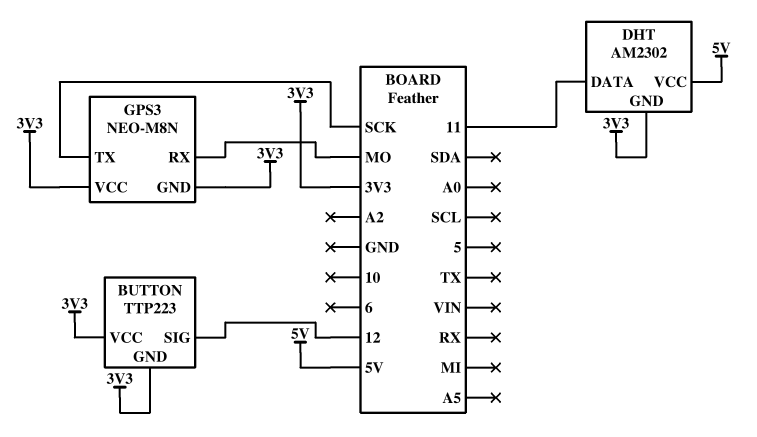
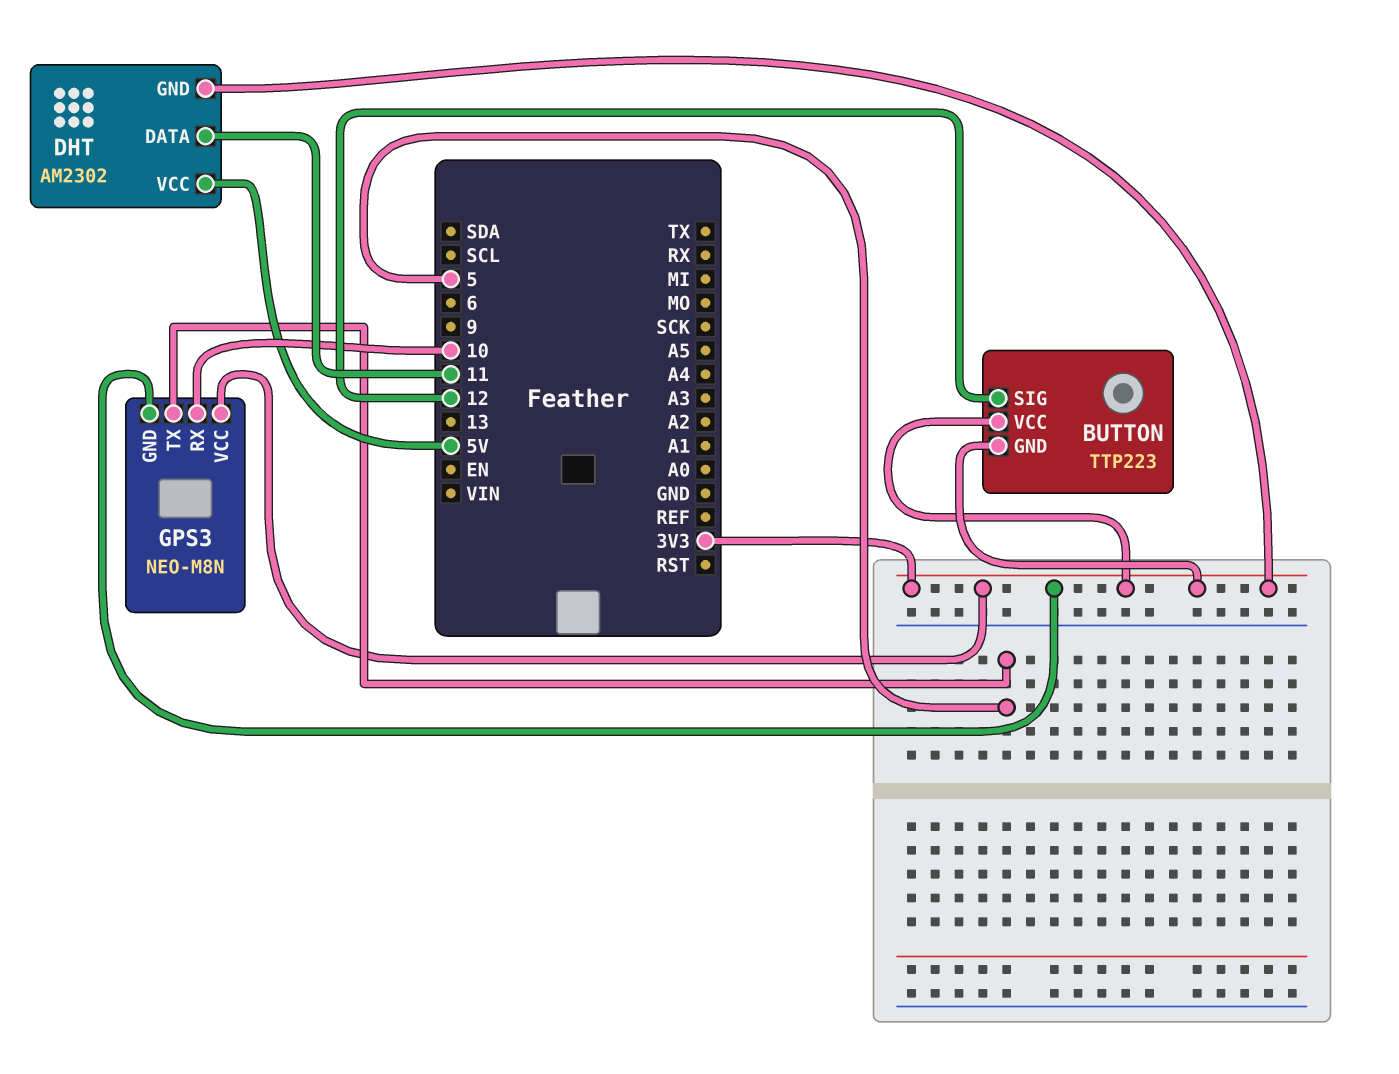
GPS3 pin RX: MO -> 10
GPS3 pin TX: SCK -> 5

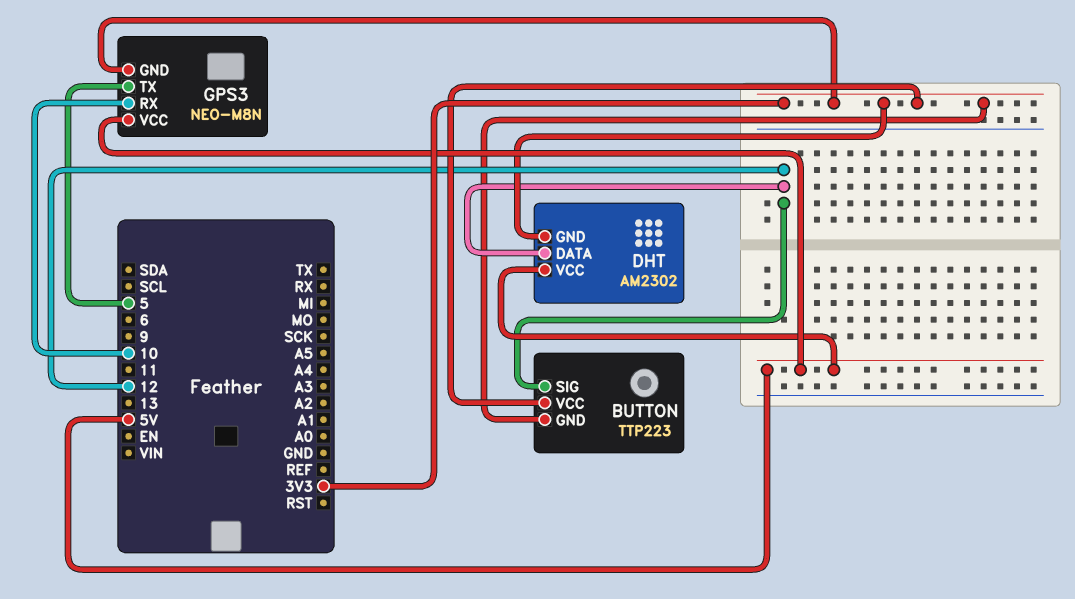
DHT pin DATA: 11 -> 12
GPS3 pin VCC: 3V3 -> 5V

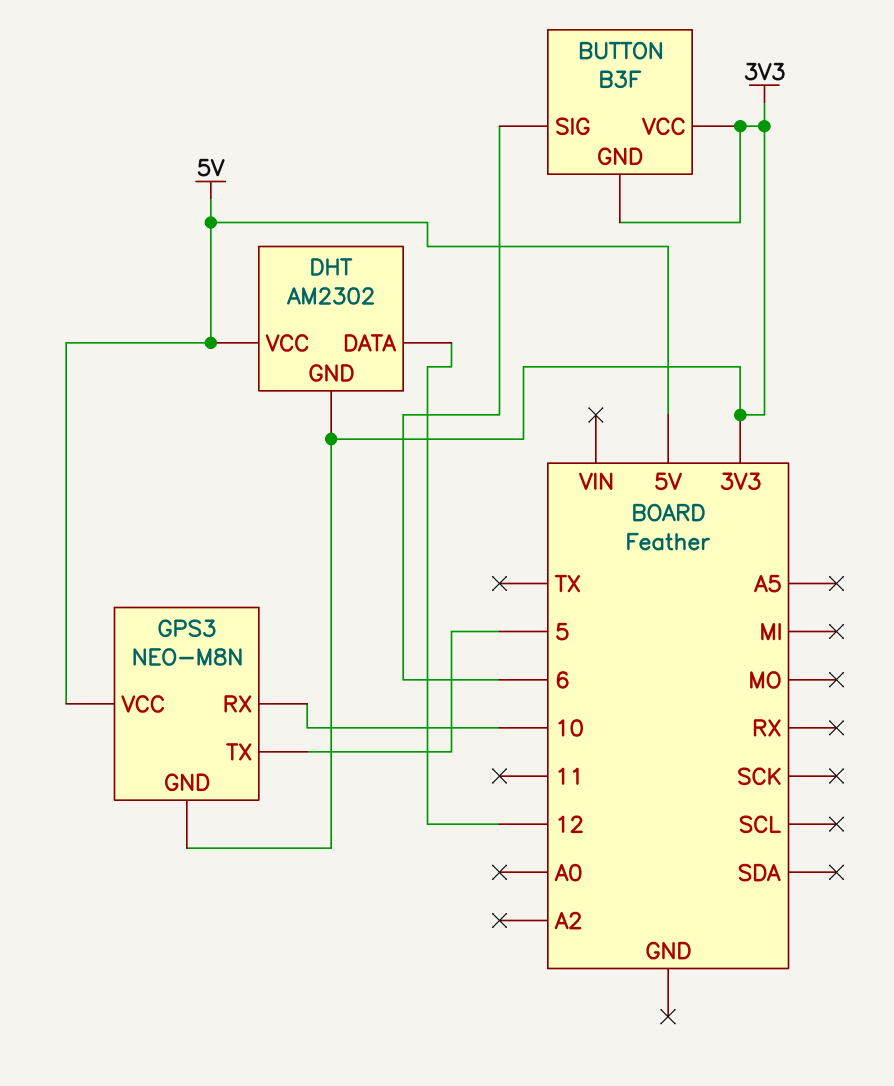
BUTTON: TTP223 -> B3F
BUTTON pin SIG: 12 -> 6

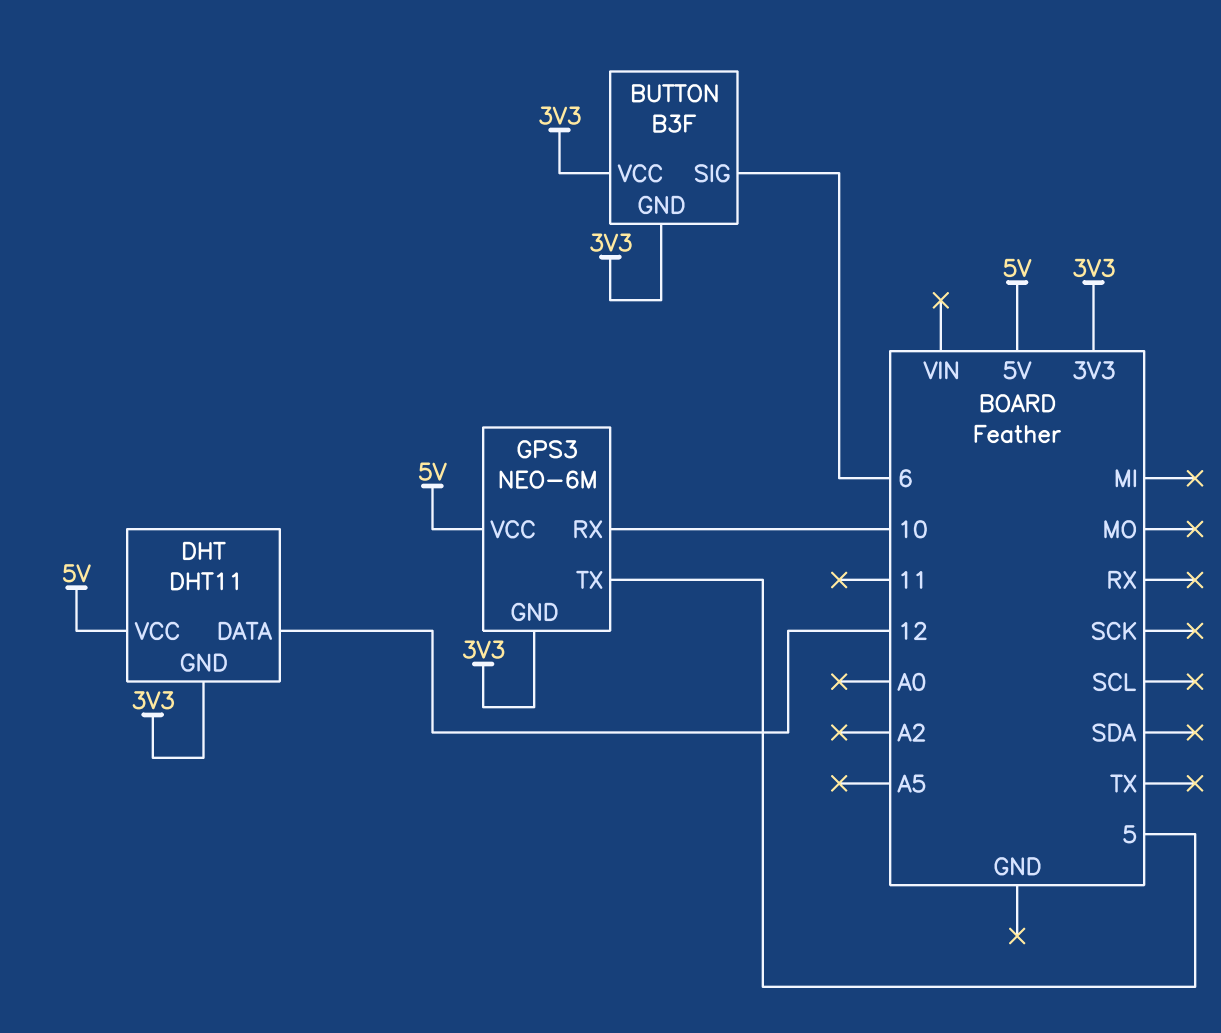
DHT: AM2302 -> DHT11
GPS3: NEO-M8N -> NEO-6M

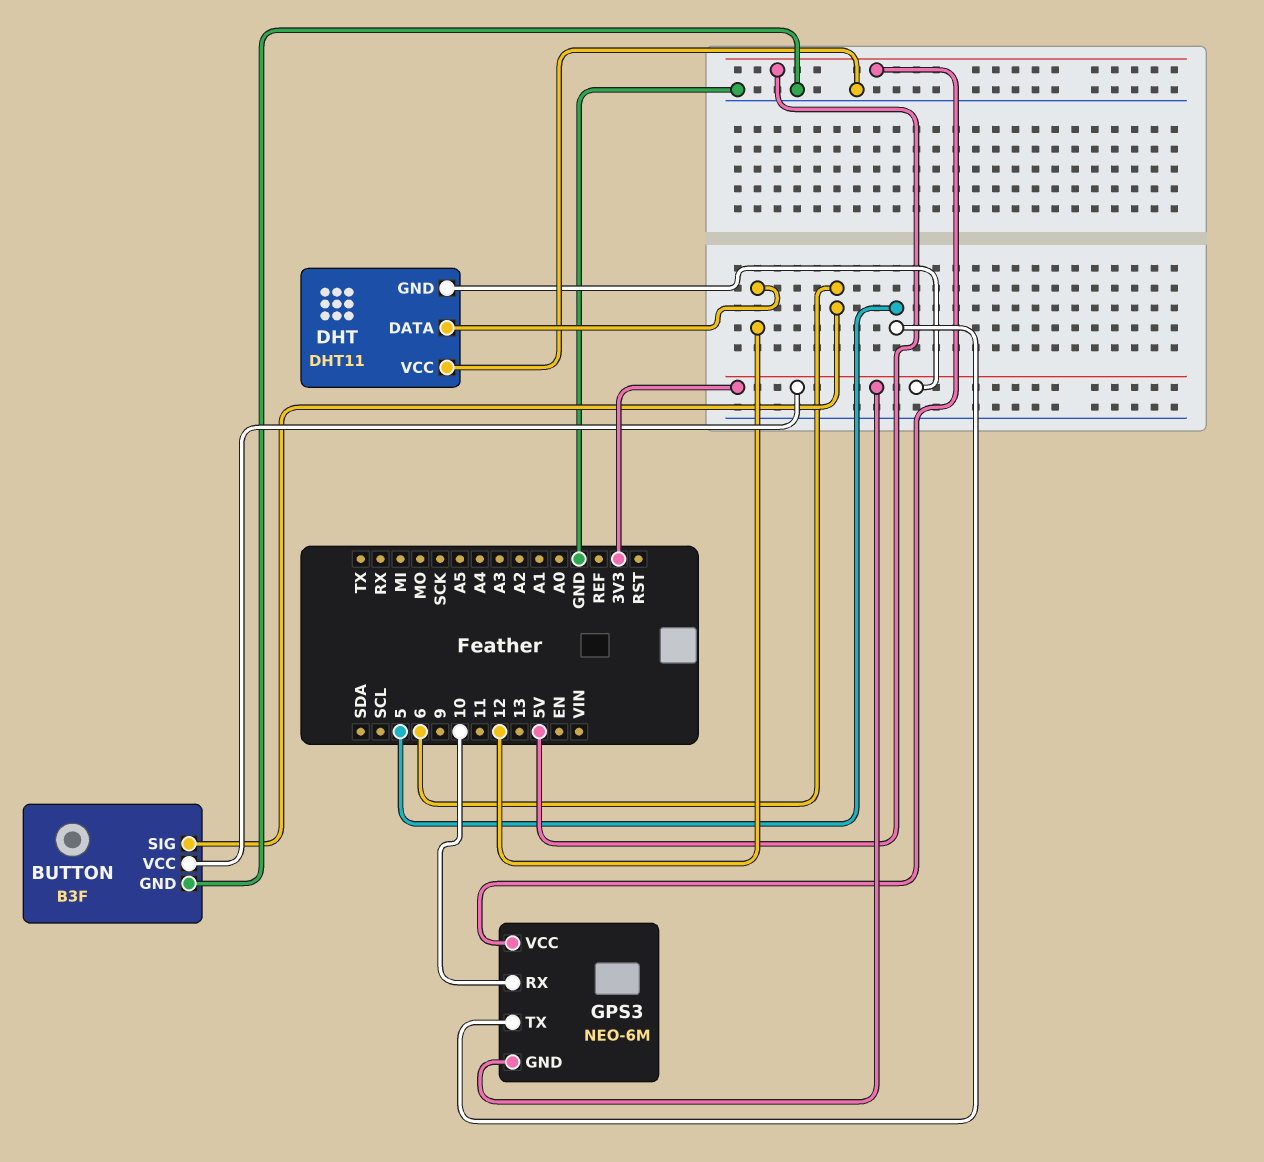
BUTTON pin GND: 3V3 -> GND
DHT pin VCC: 5V -> GND

